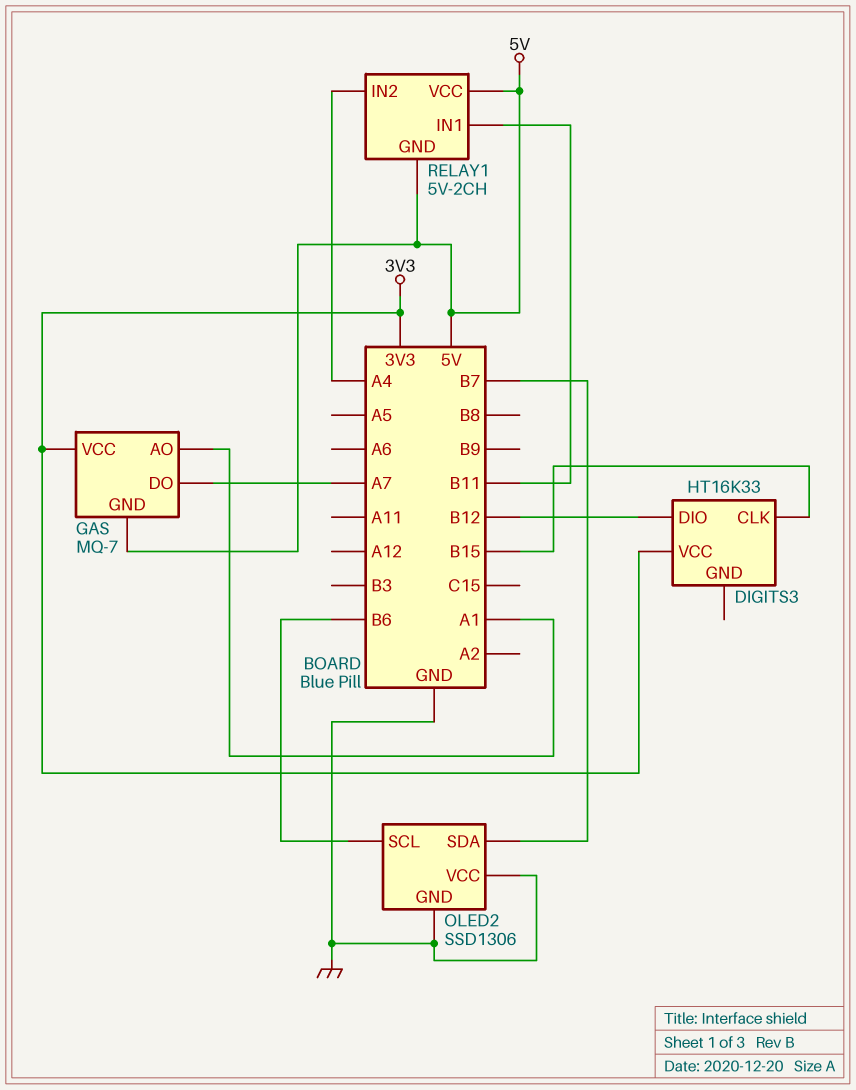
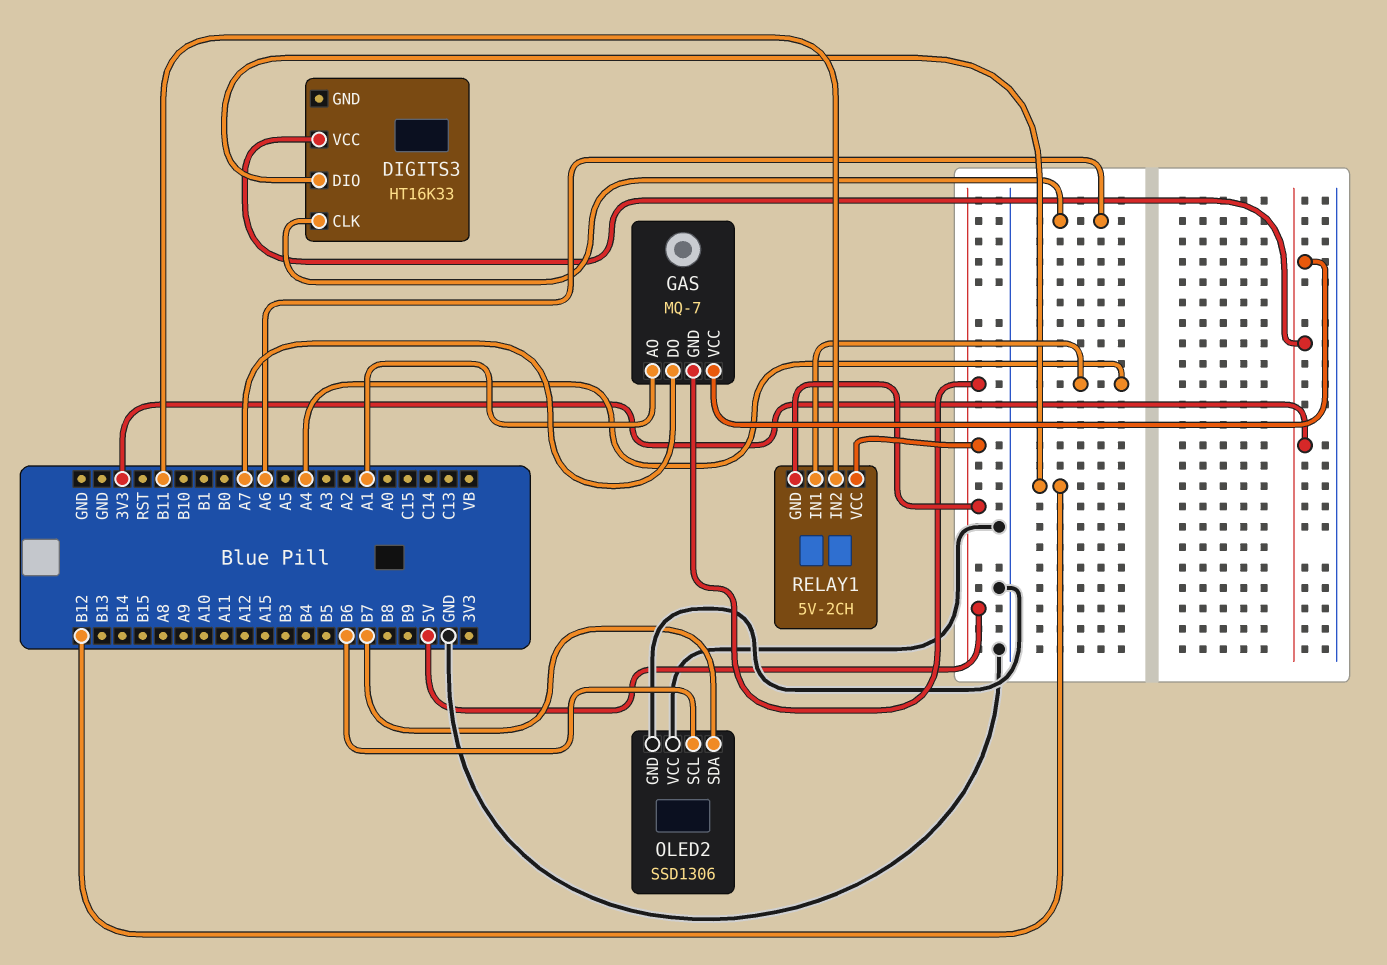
DIGITS3 pin CLK: B15 -> A6
RELAY1 pin IN1: B11 -> A4
RELAY1 pin IN2: A4 -> B11

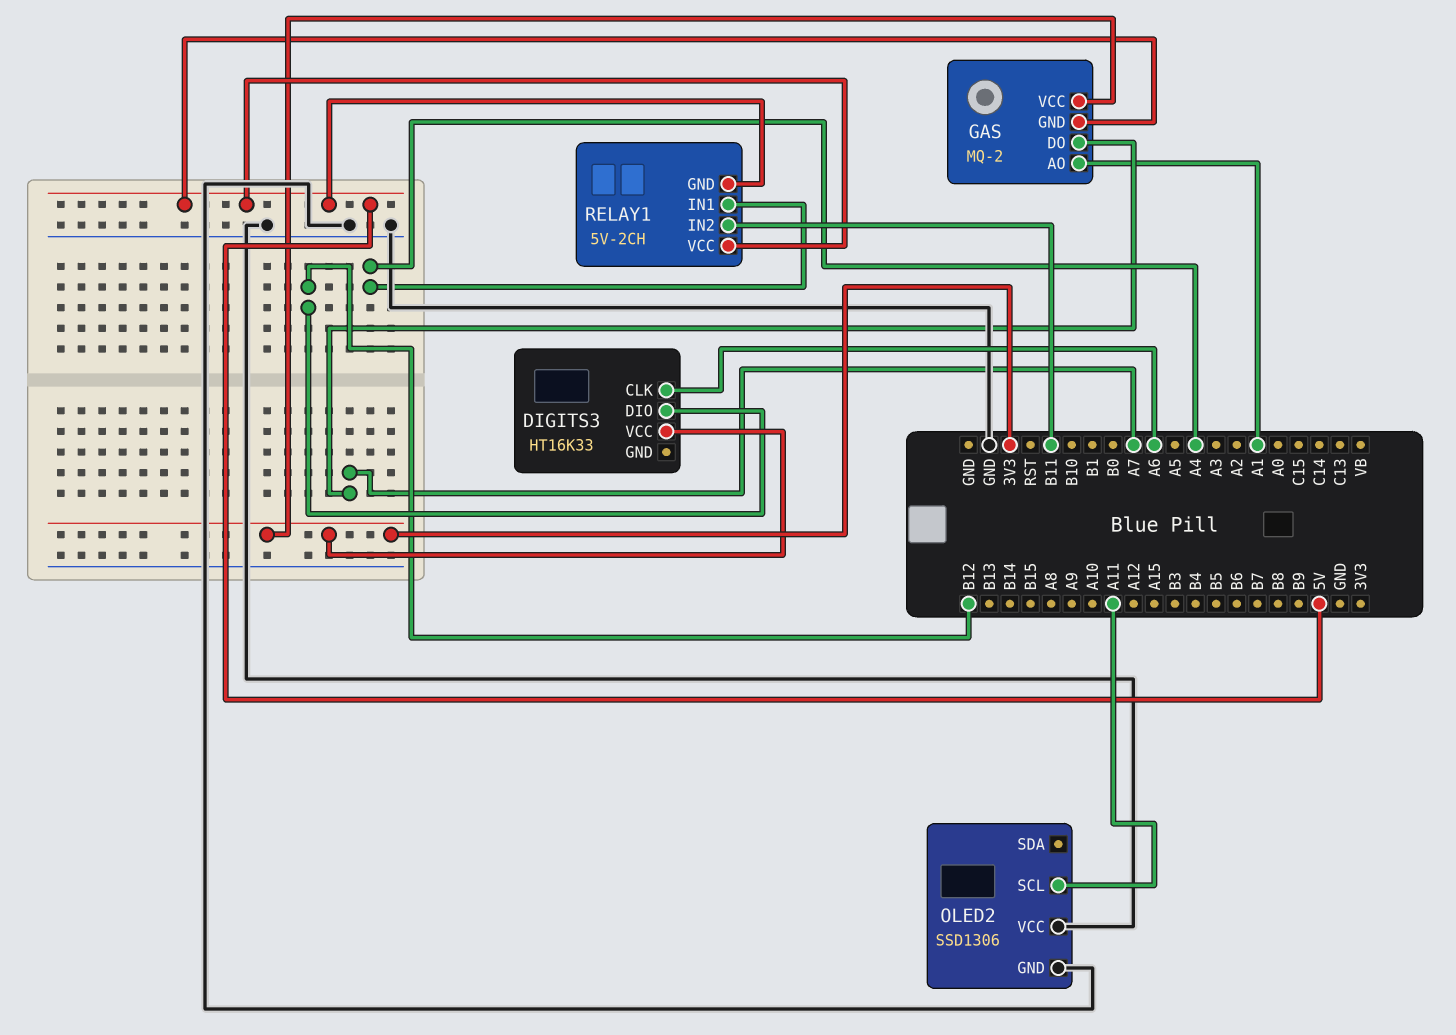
GAS: MQ-7 -> MQ-2
OLED2 pin SCL: B6 -> A11
OLED2 pin SDA: B7 -> none

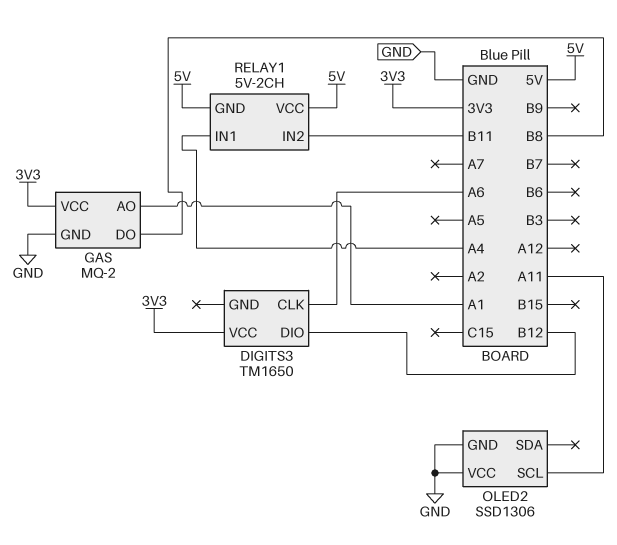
DIGITS3: HT16K33 -> TM1650
GAS pin DO: A7 -> B8
GAS pin GND: 5V -> GND

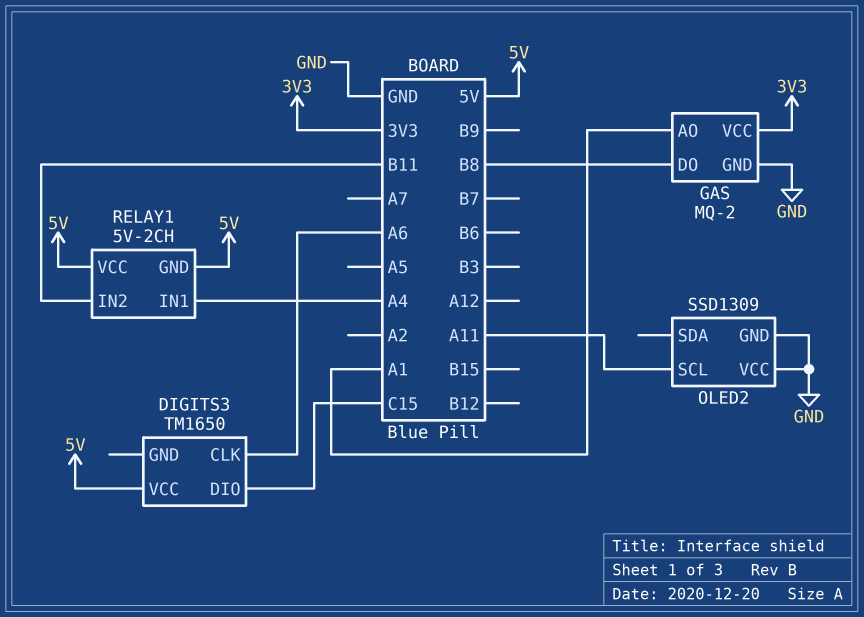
DIGITS3 pin DIO: B12 -> C15
DIGITS3 pin VCC: 3V3 -> 5V
OLED2: SSD1306 -> SSD1309

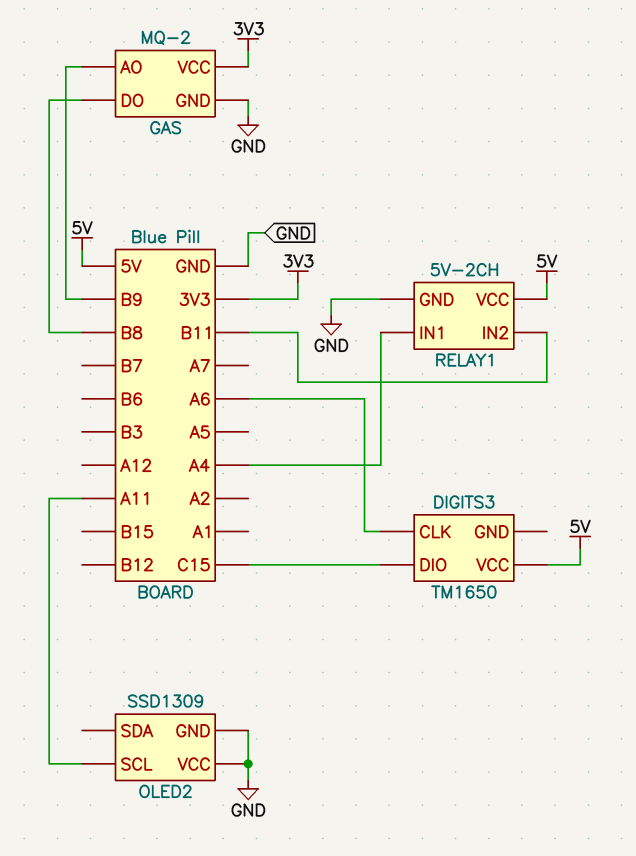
GAS pin AO: A1 -> B9
RELAY1 pin GND: 5V -> GND

